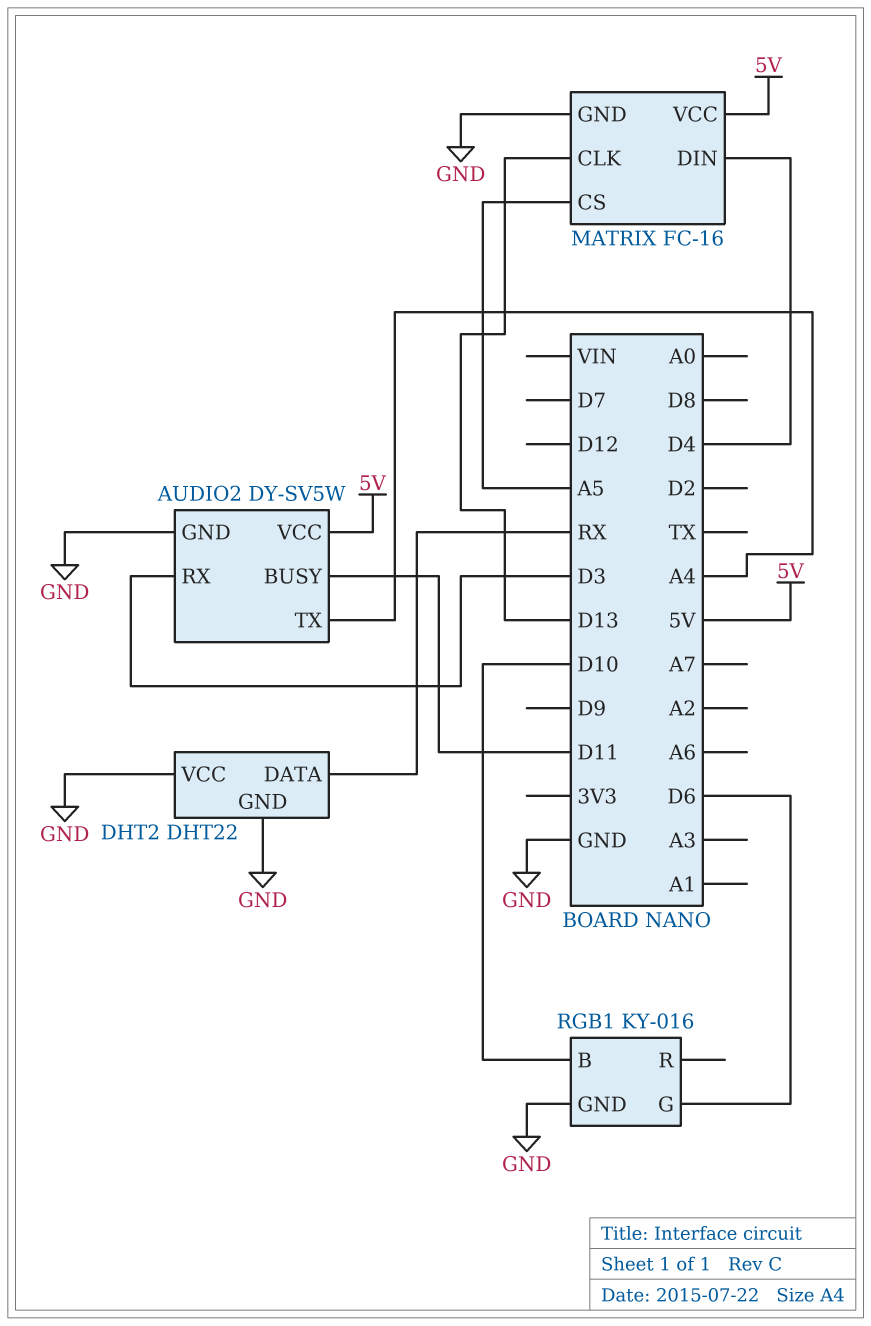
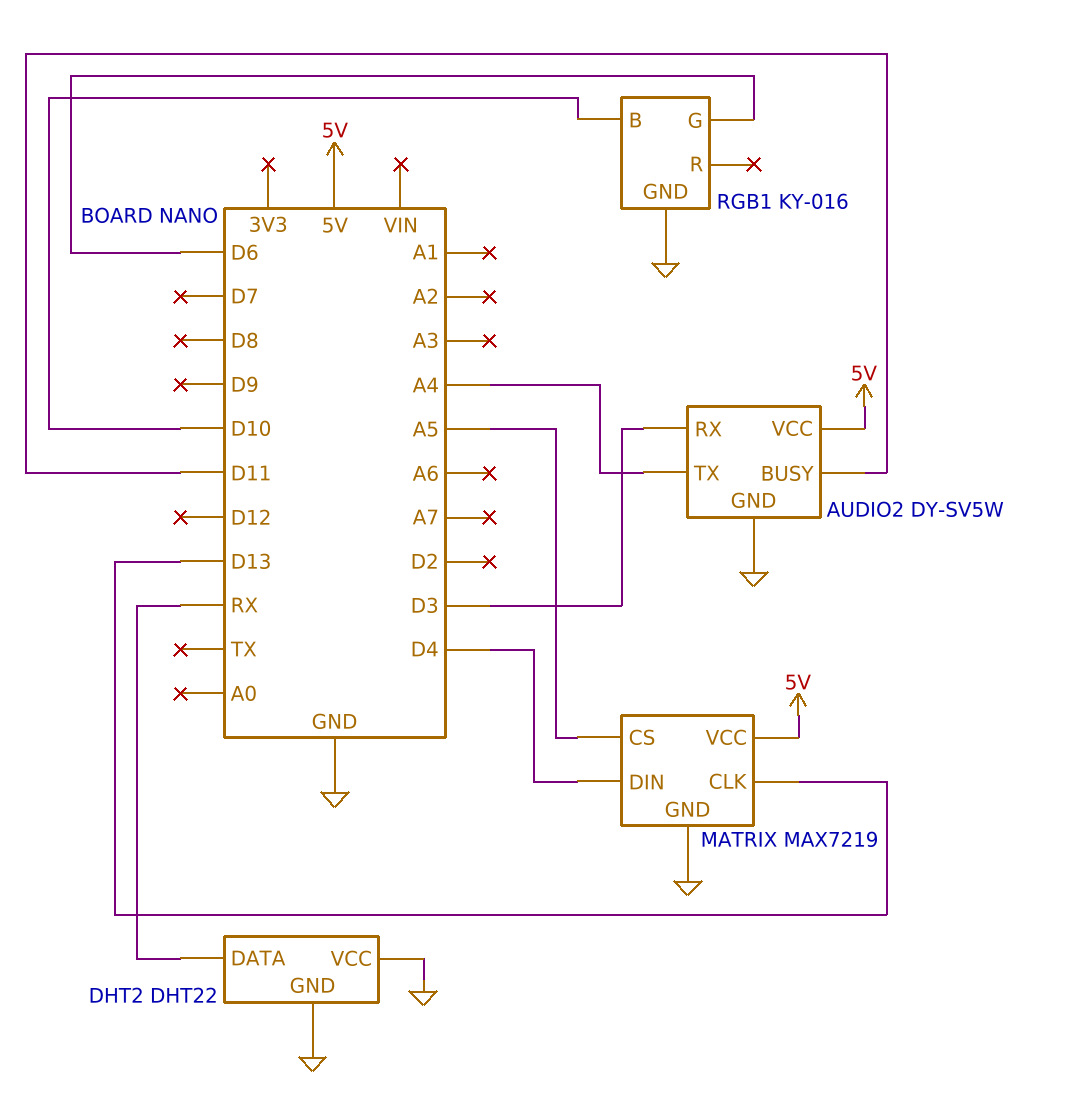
MATRIX: FC-16 -> MAX7219

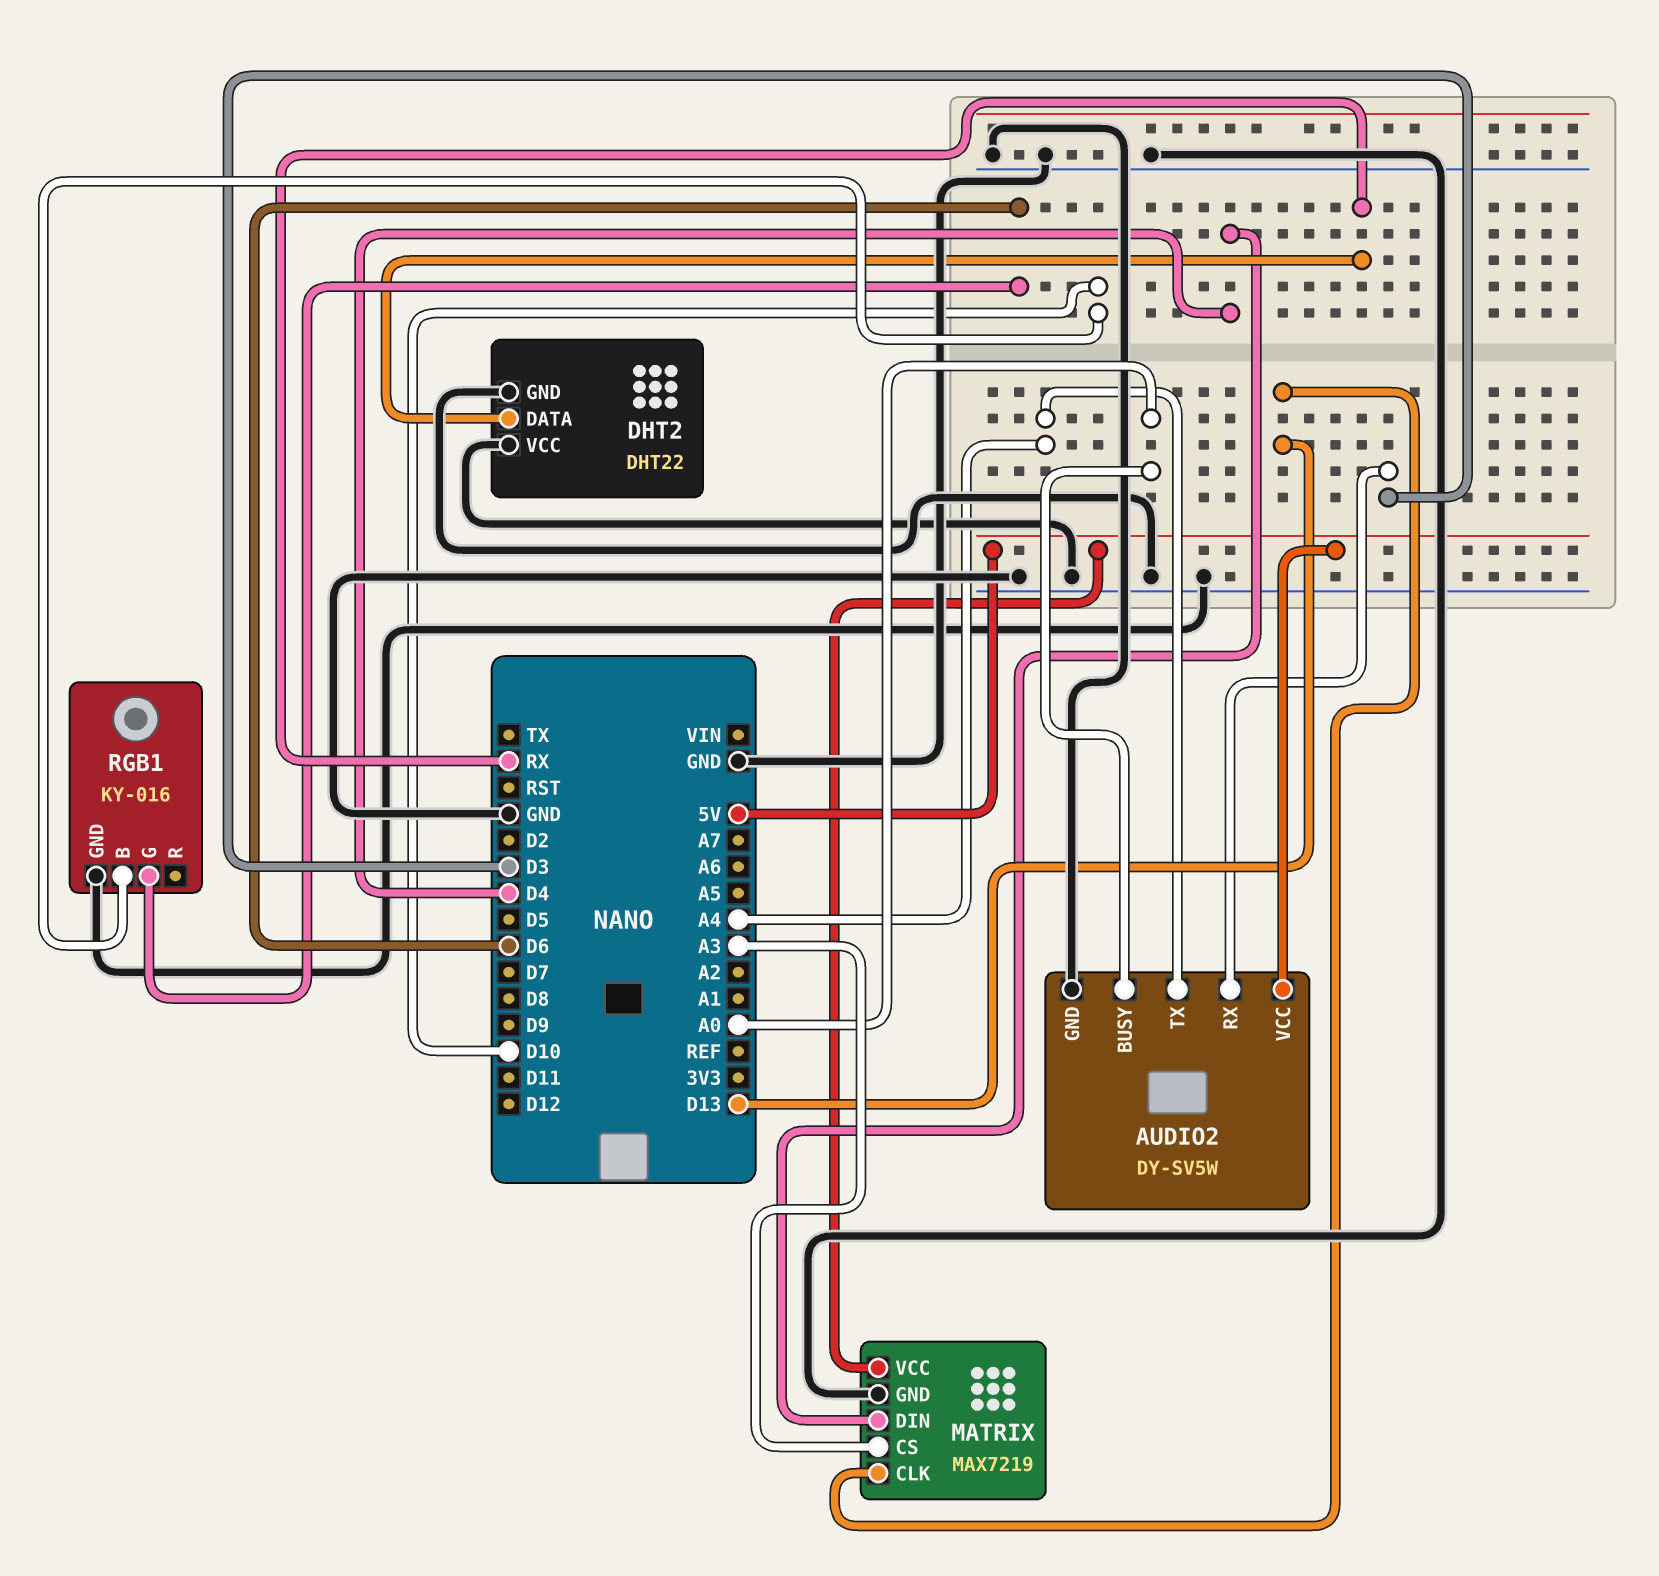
AUDIO2 pin BUSY: D11 -> A0
MATRIX pin CS: A5 -> A3

